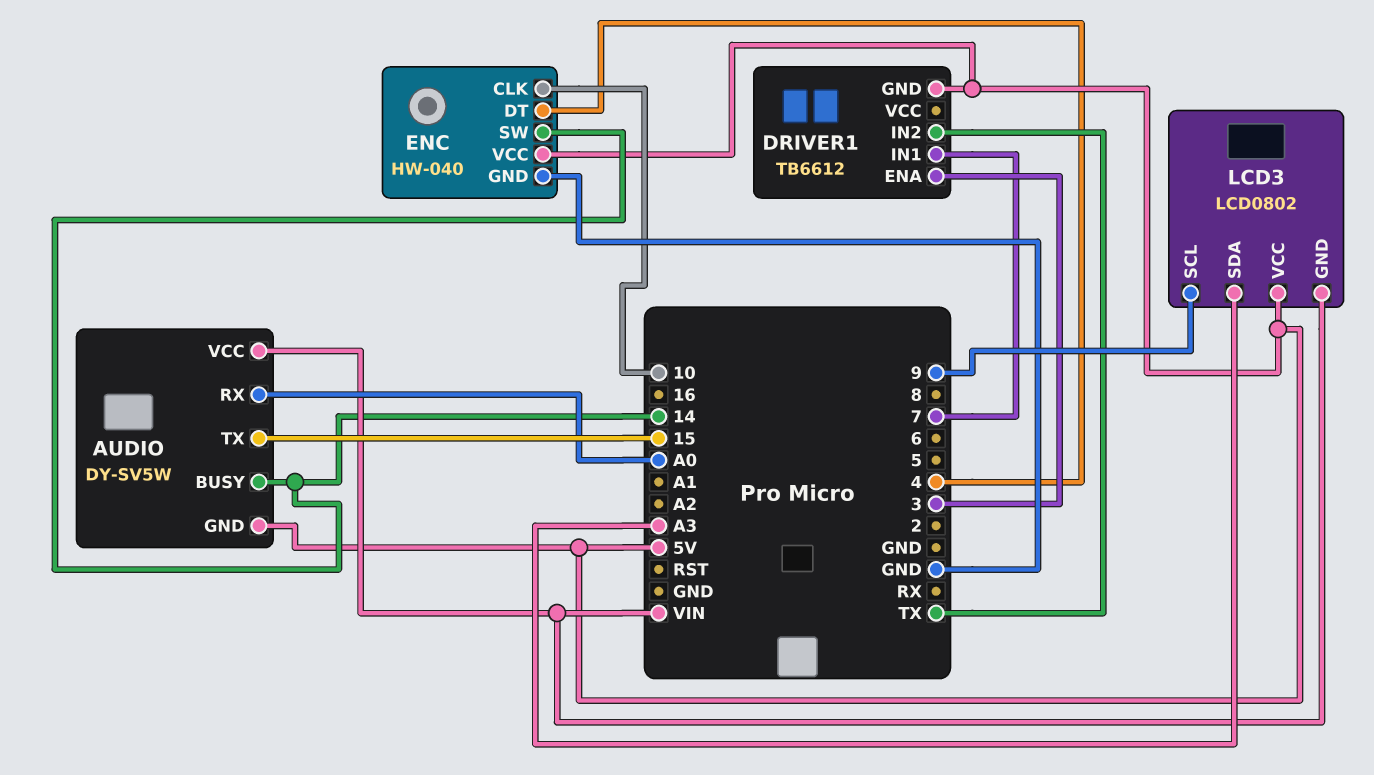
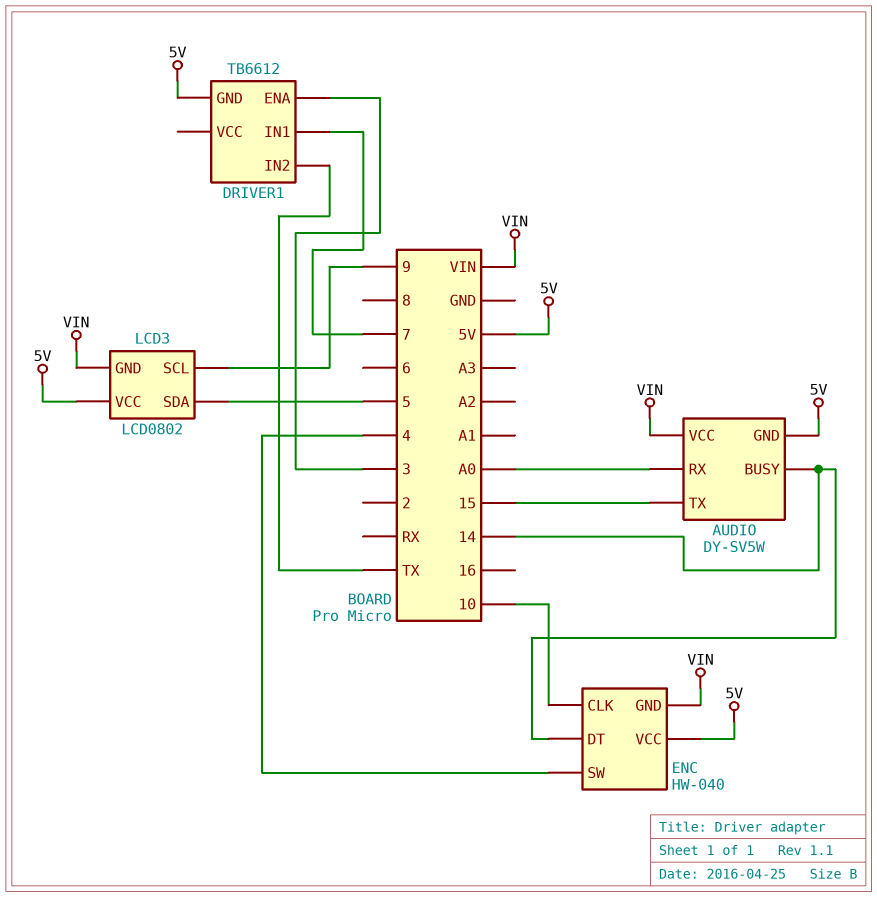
ENC pin DT: 4 -> 14
ENC pin GND: GND -> VIN
ENC pin SW: 14 -> 4
LCD3 pin SDA: A3 -> 5

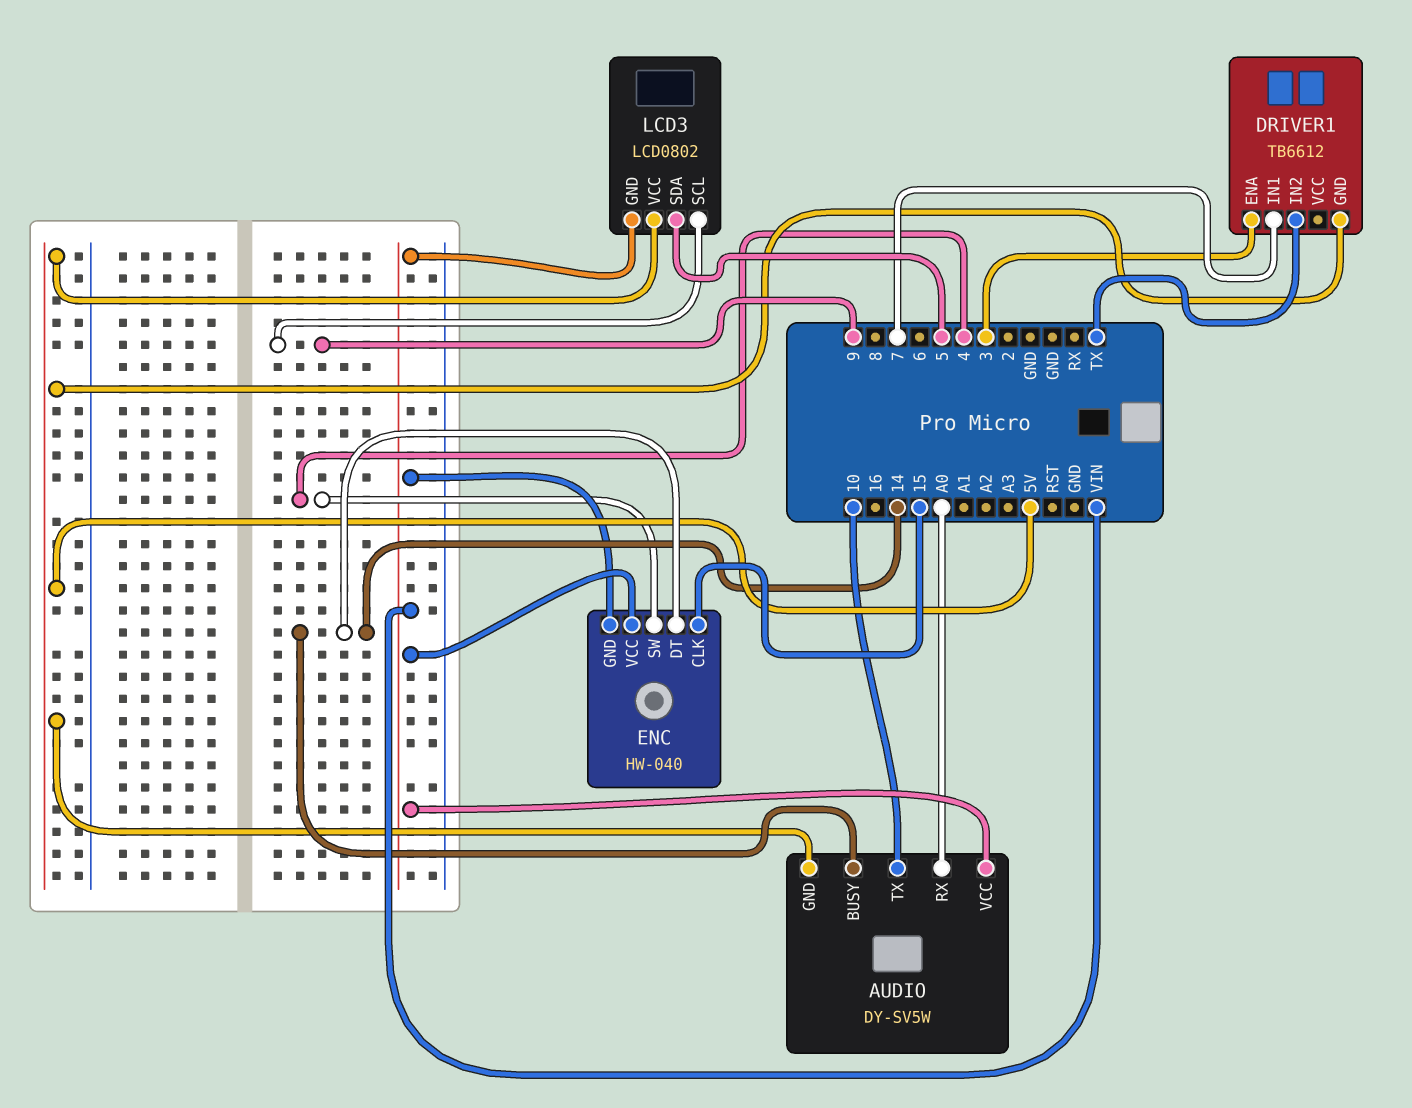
AUDIO pin TX: 15 -> 10
ENC pin CLK: 10 -> 15
ENC pin VCC: 5V -> VIN

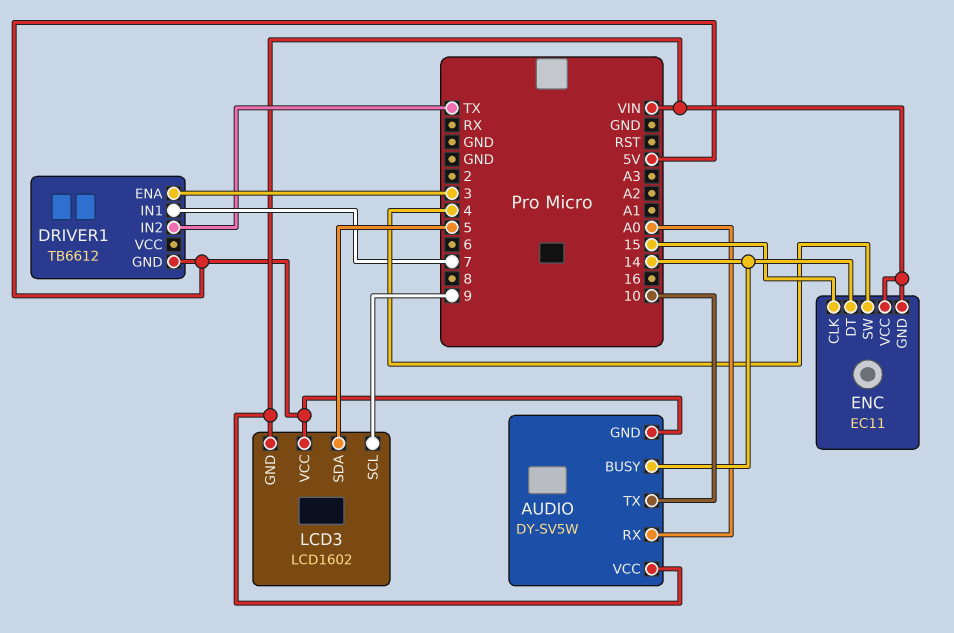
ENC: HW-040 -> EC11
LCD3: LCD0802 -> LCD1602

